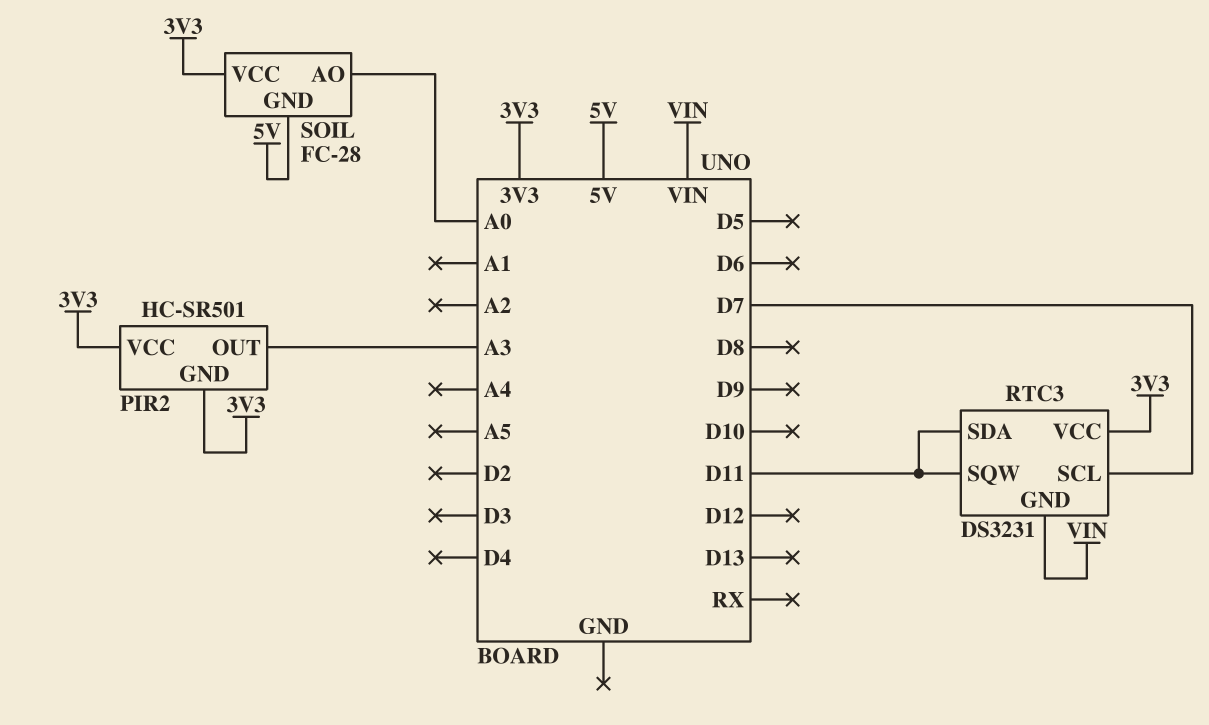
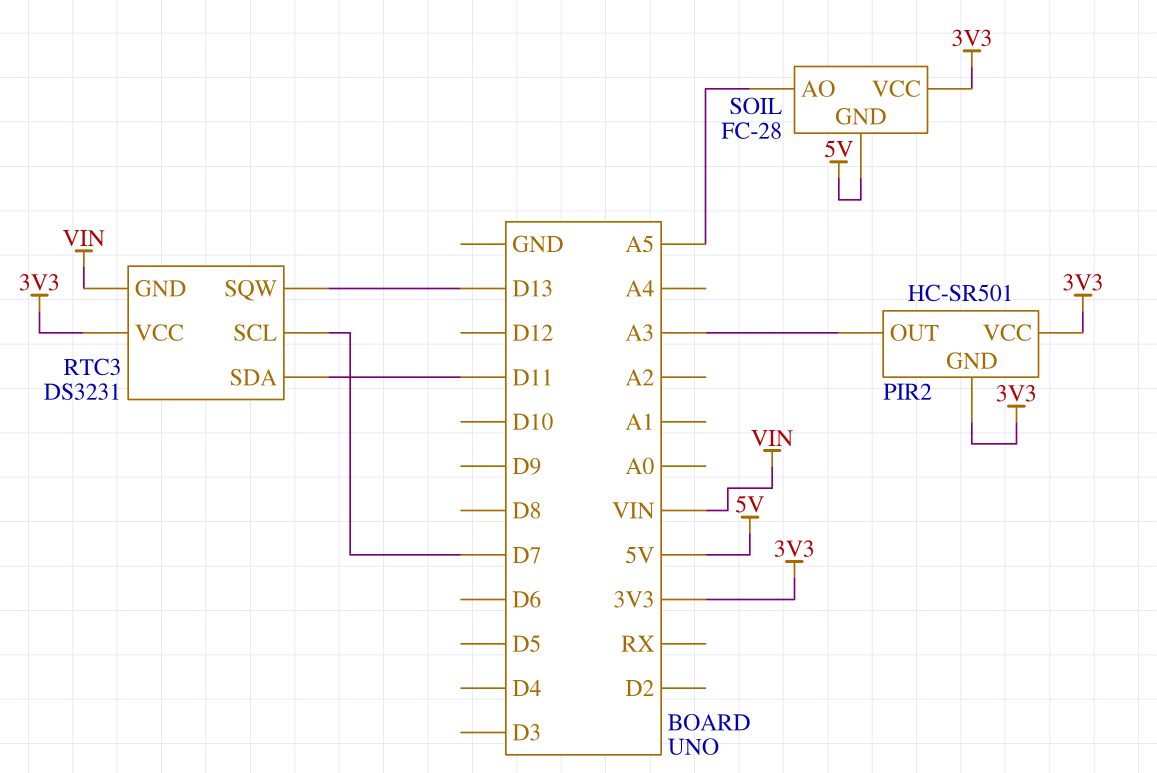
RTC3 pin SQW: D11 -> D13
SOIL pin AO: A0 -> A5

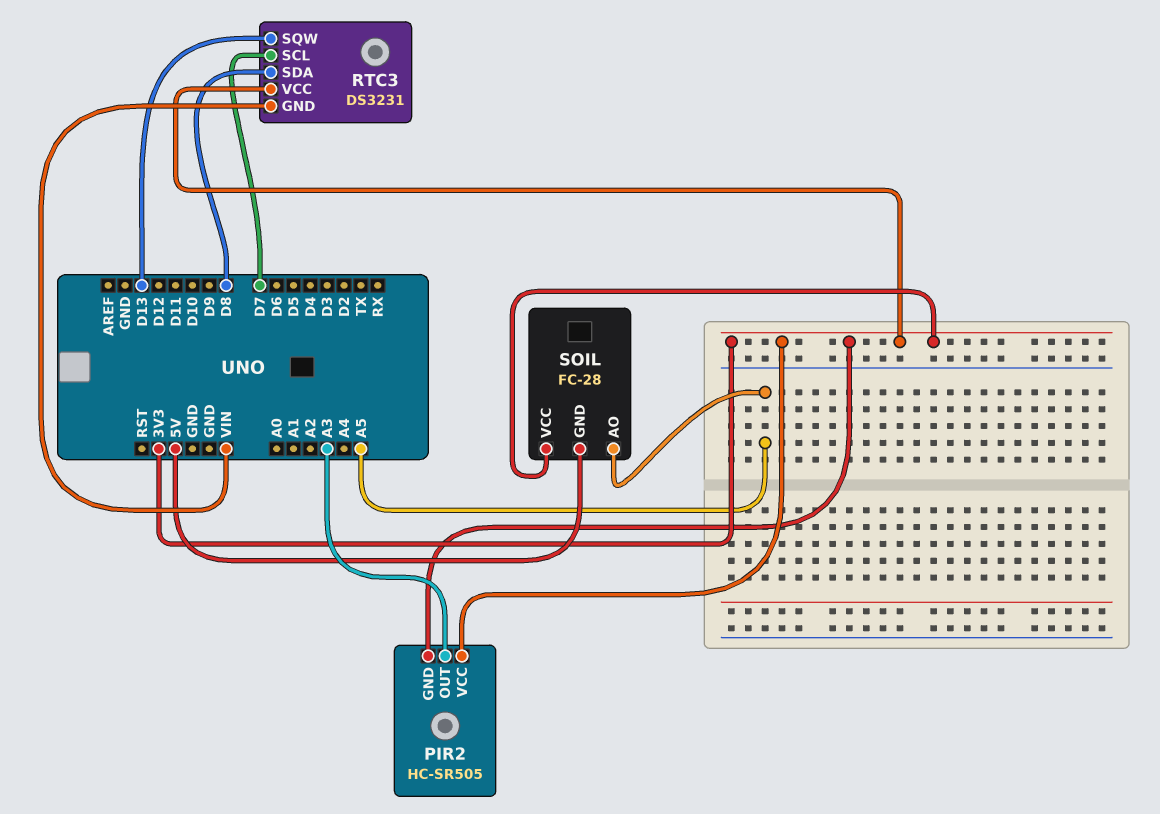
PIR2: HC-SR501 -> HC-SR505
RTC3 pin SDA: D11 -> D8

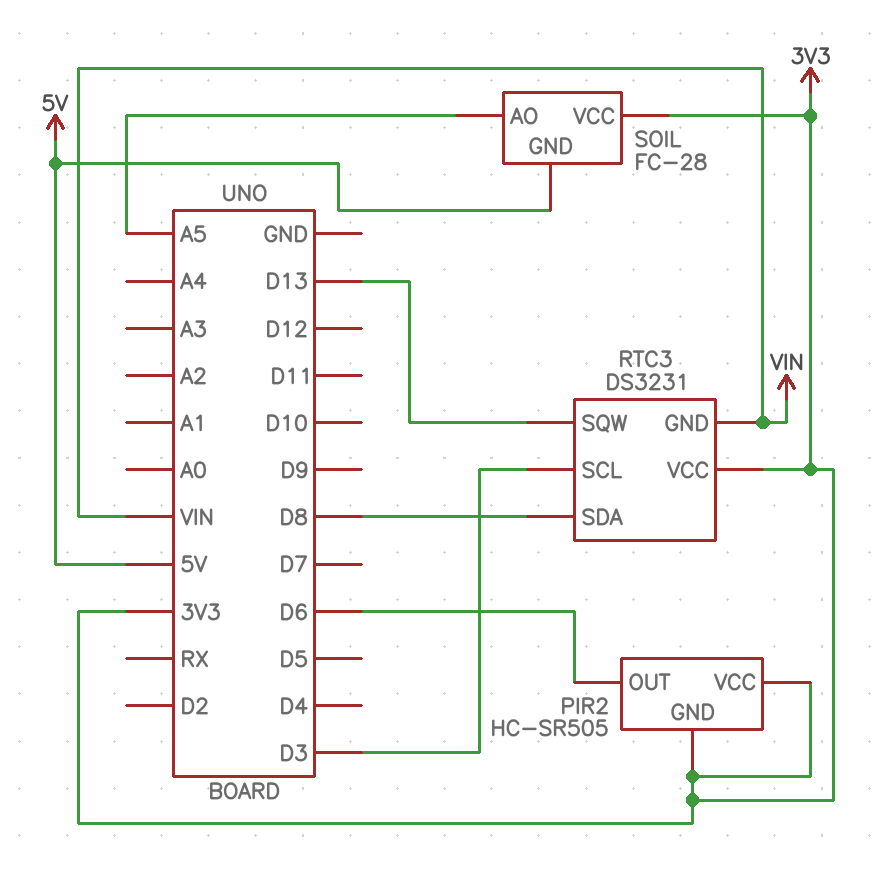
PIR2 pin OUT: A3 -> D6
RTC3 pin SCL: D7 -> D3

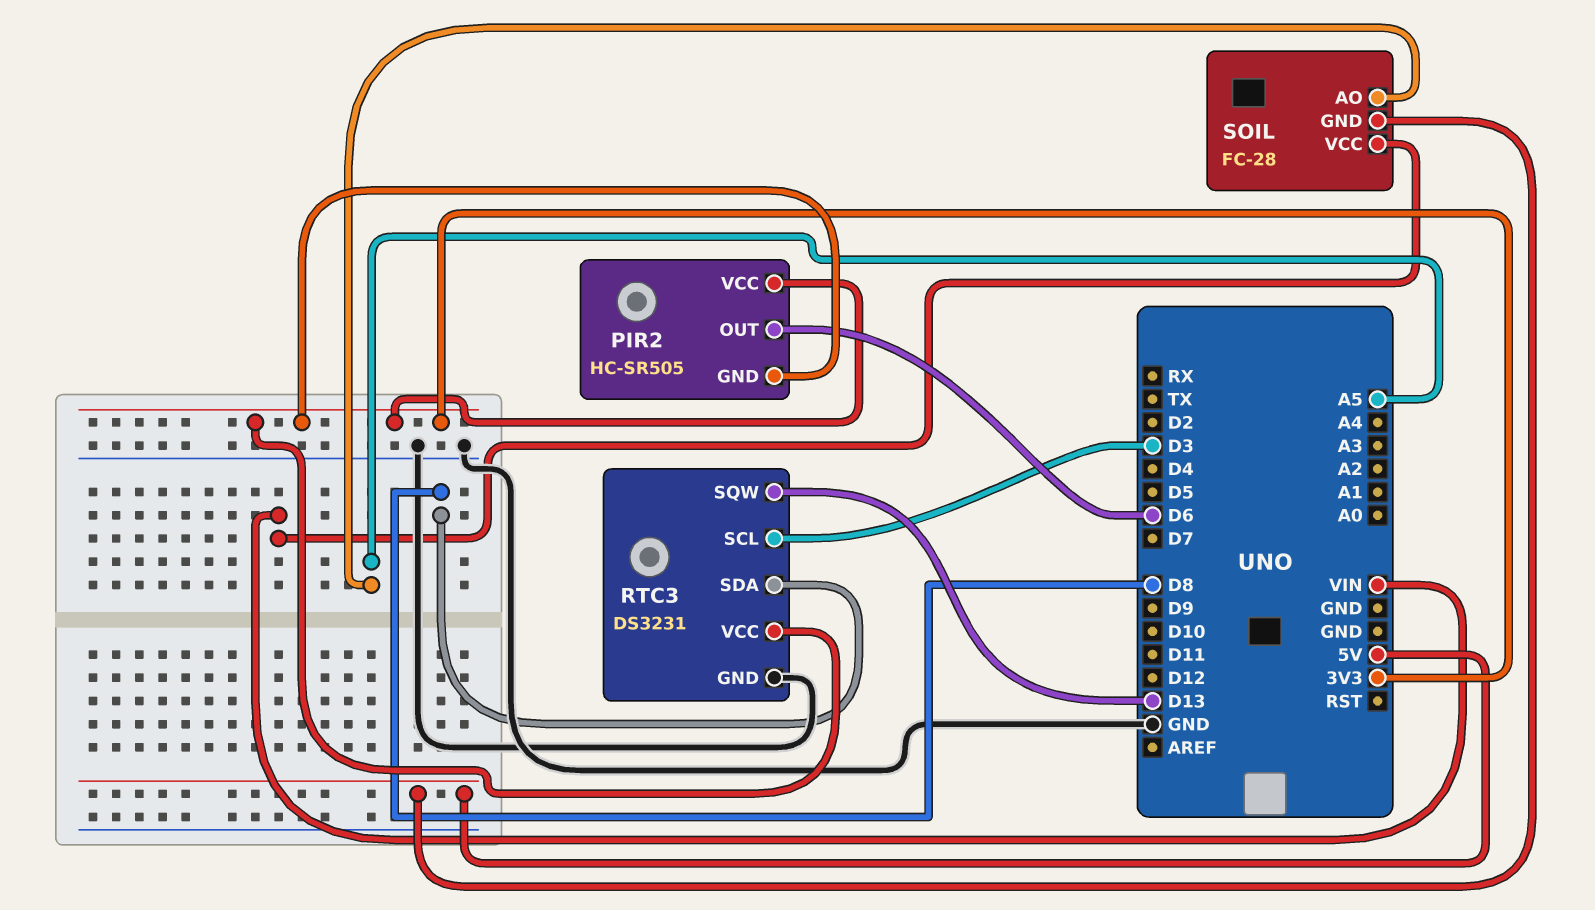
RTC3 pin GND: VIN -> GND
SOIL pin VCC: 3V3 -> VIN

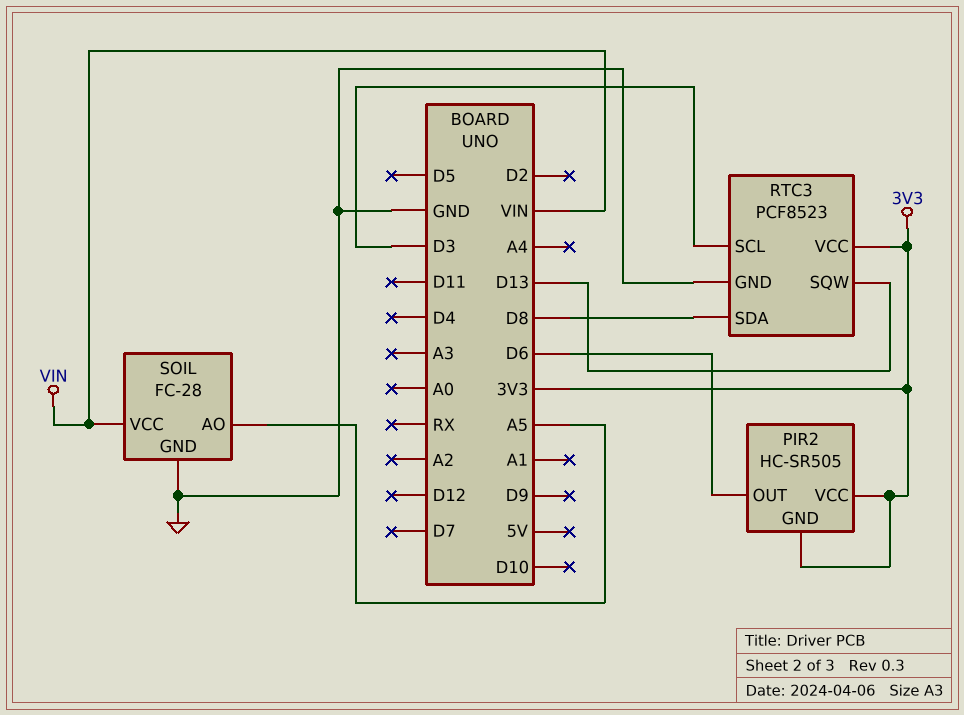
RTC3: DS3231 -> PCF8523
SOIL pin GND: 5V -> GND

